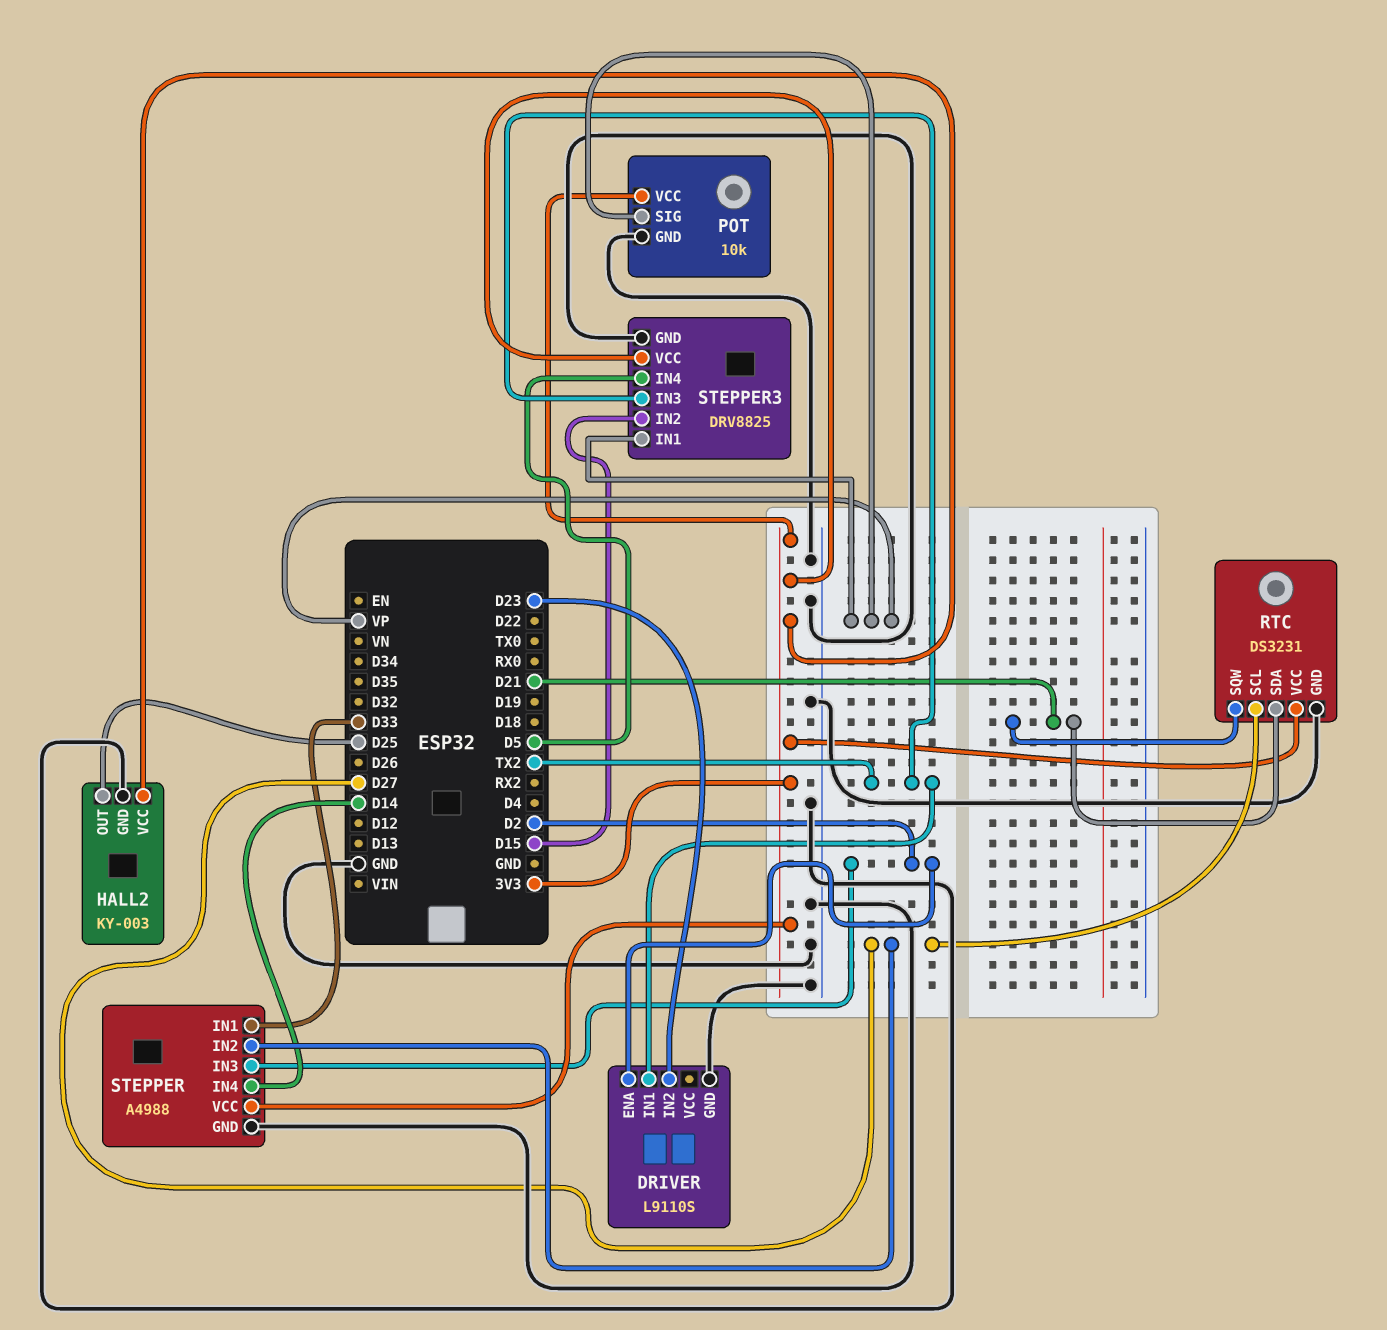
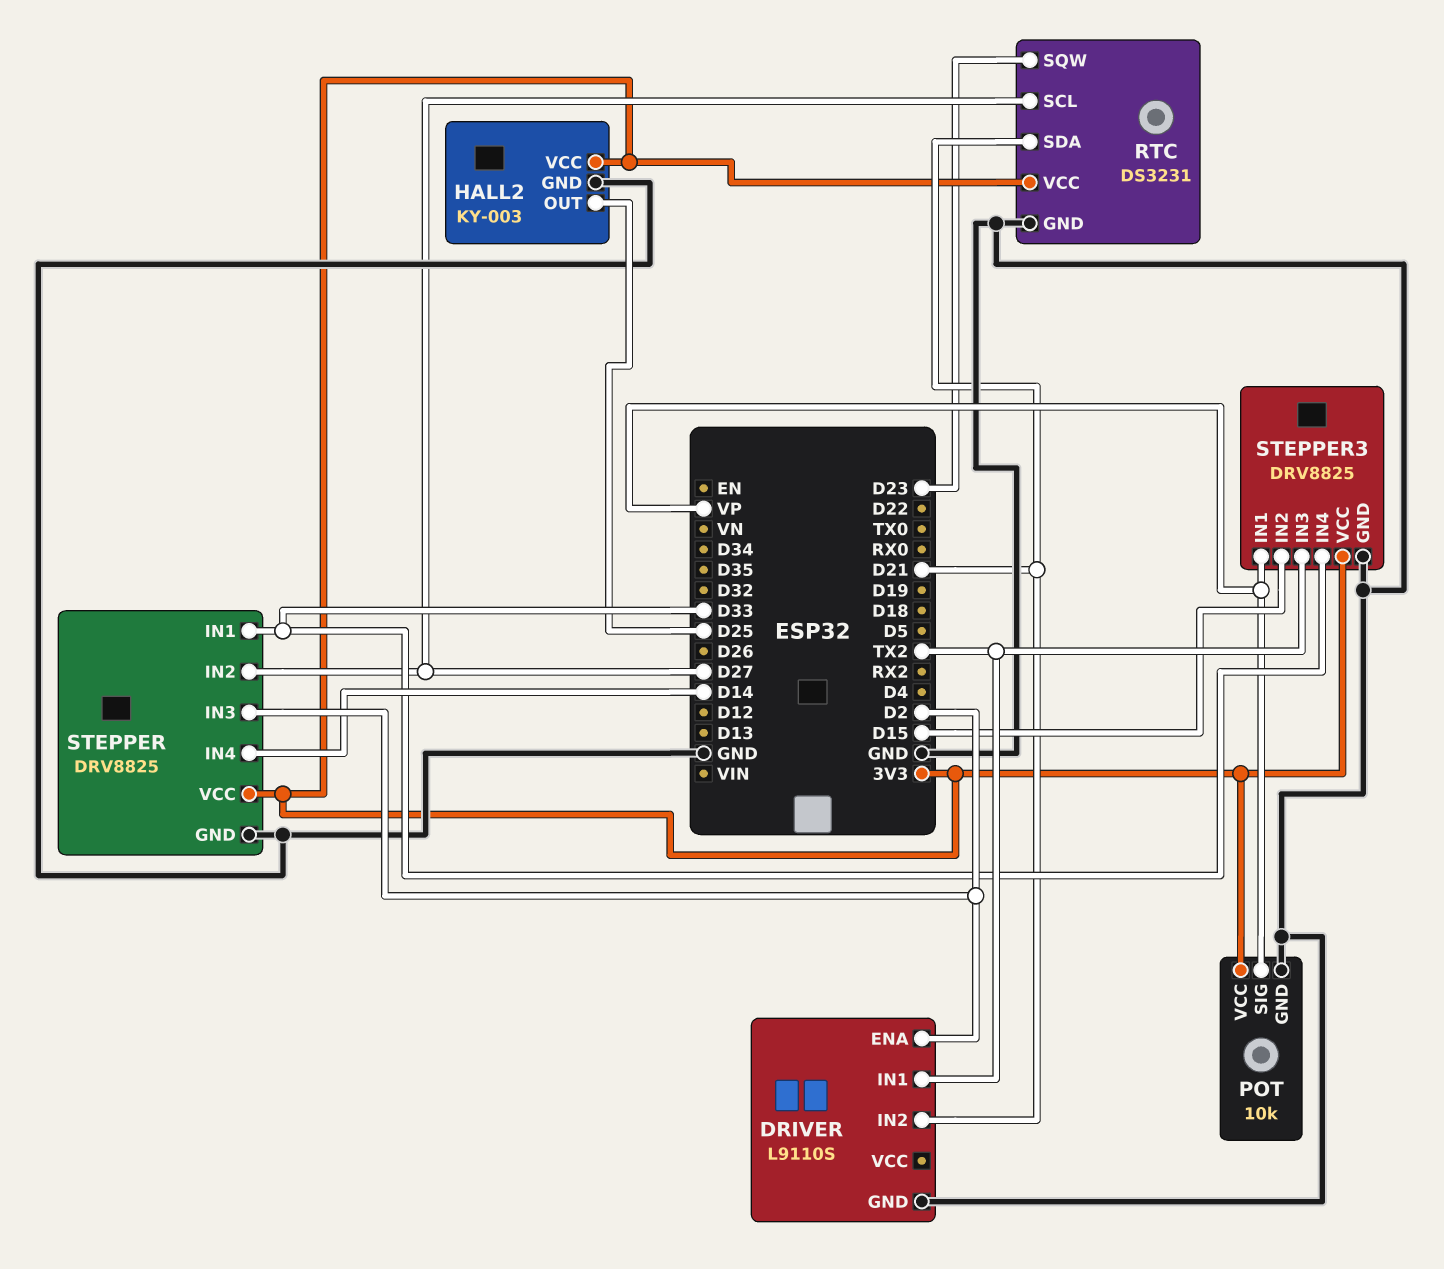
DRIVER pin IN2: D23 -> D21
RTC pin SQW: D21 -> D23
STEPPER: A4988 -> DRV8825
STEPPER3 pin IN4: D5 -> D33

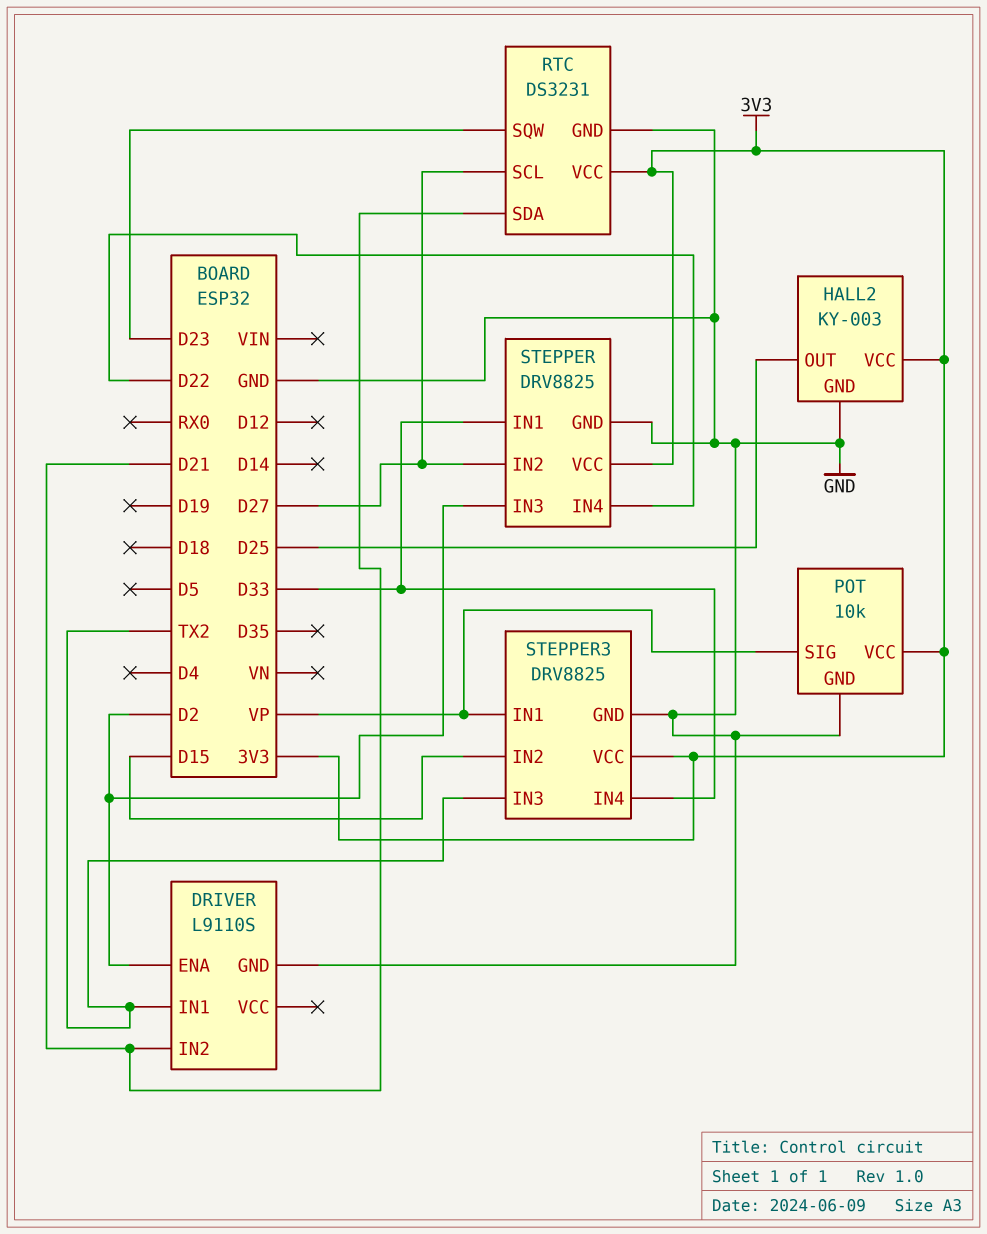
STEPPER pin IN4: D14 -> D22

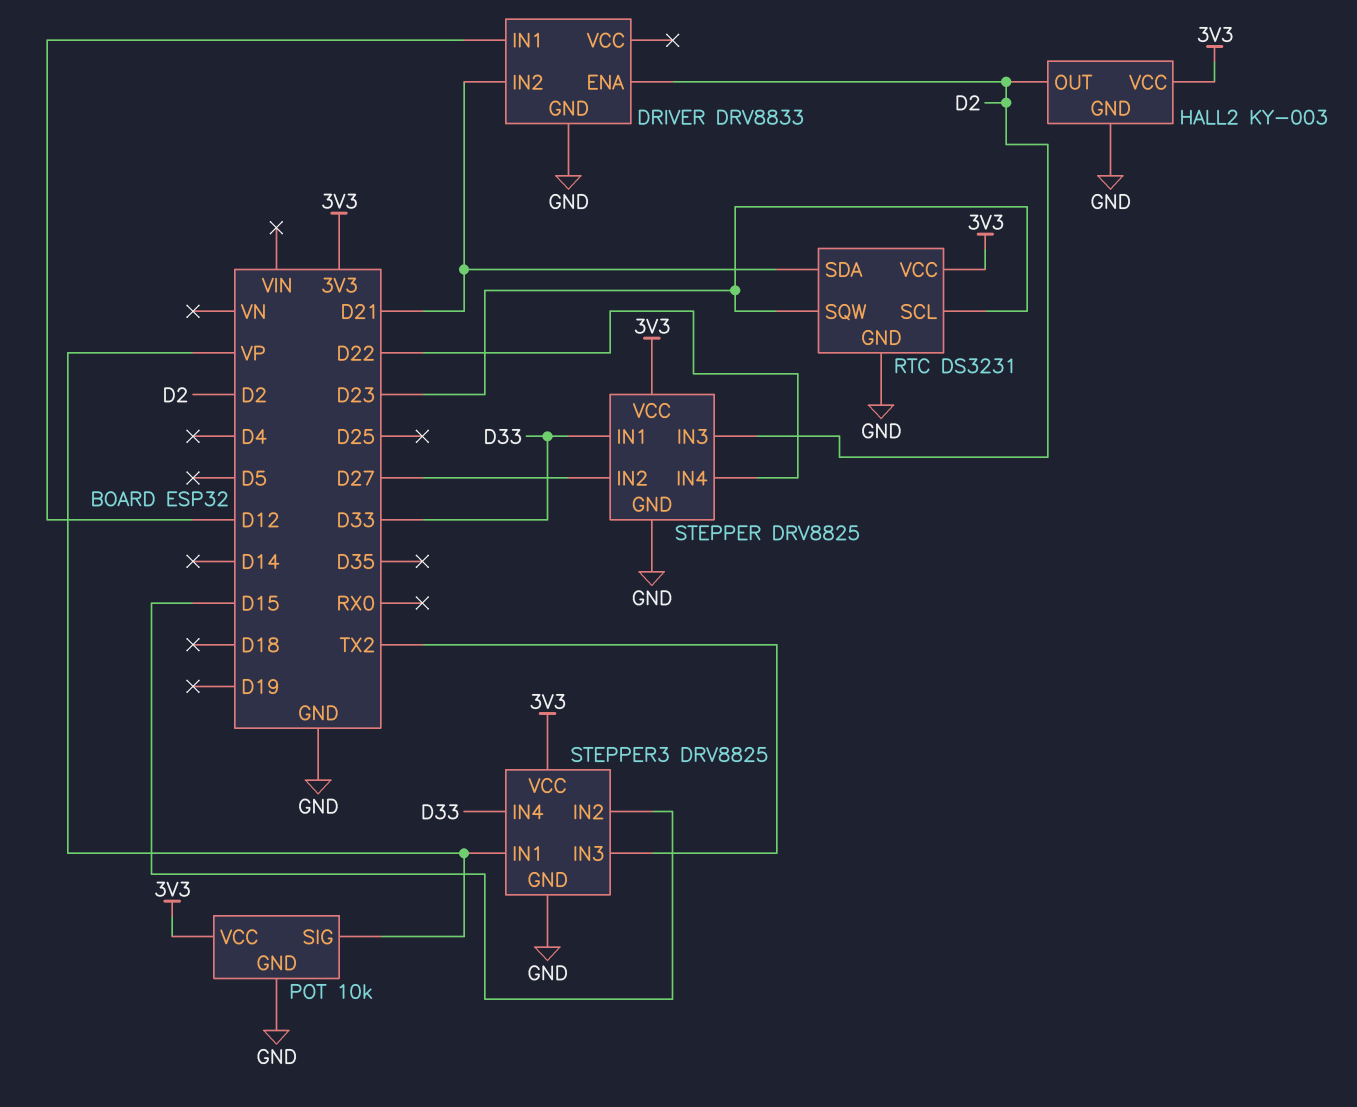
DRIVER: L9110S -> DRV8833
DRIVER pin IN1: TX2 -> D12
HALL2 pin OUT: D25 -> D2
RTC pin SCL: D27 -> D23

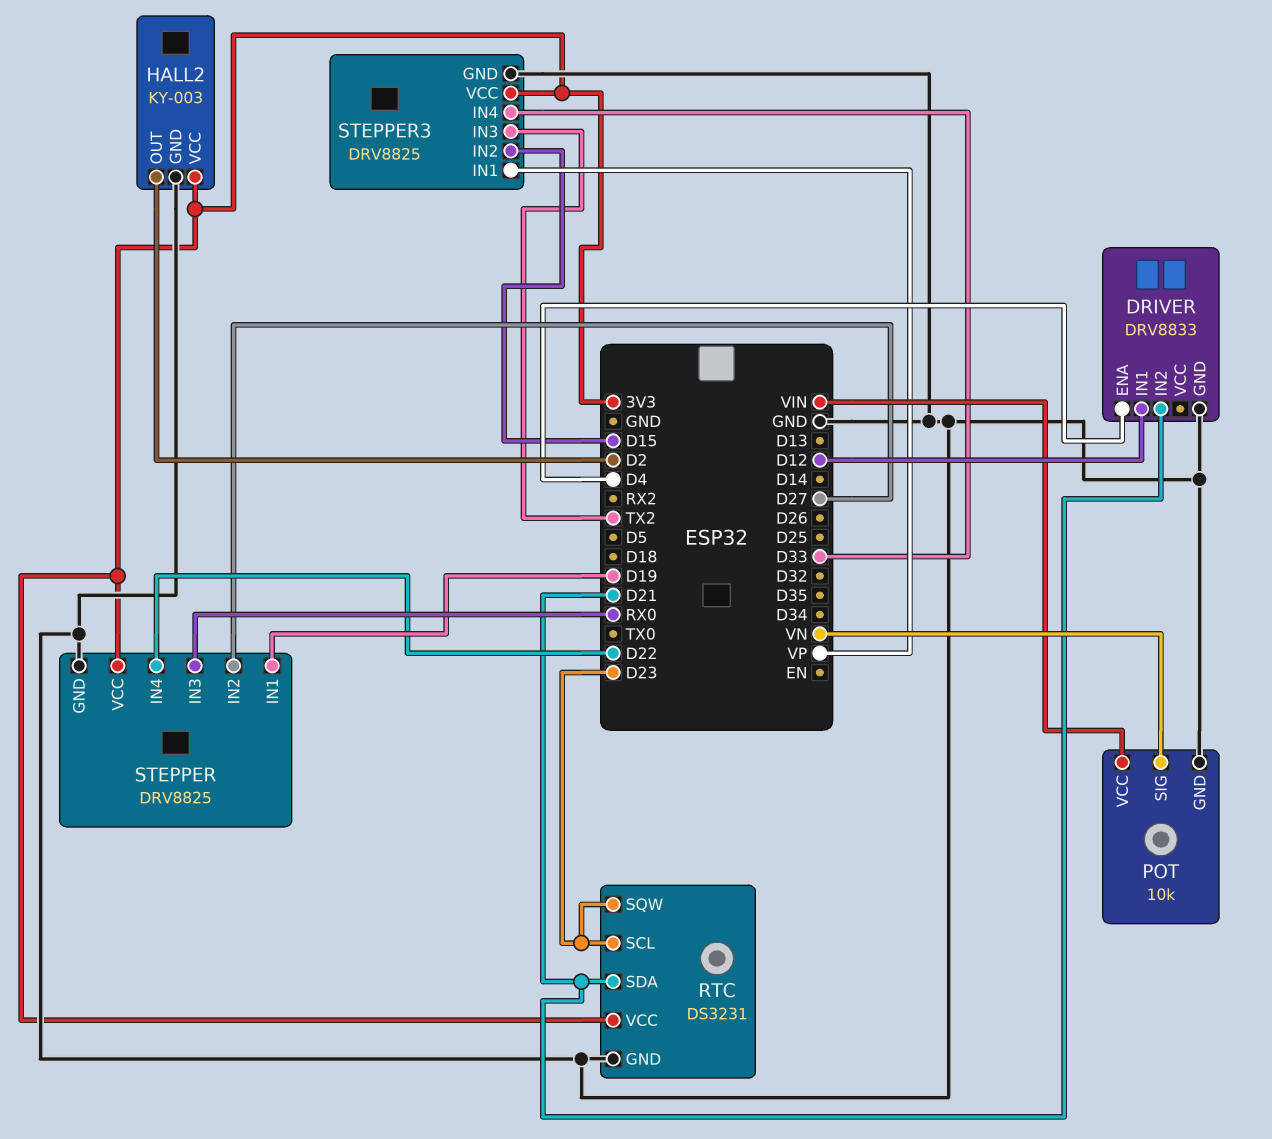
DRIVER pin ENA: D2 -> D4
POT pin SIG: VP -> VN
POT pin VCC: 3V3 -> VIN
STEPPER pin IN1: D33 -> D19
STEPPER pin IN3: D2 -> RX0

